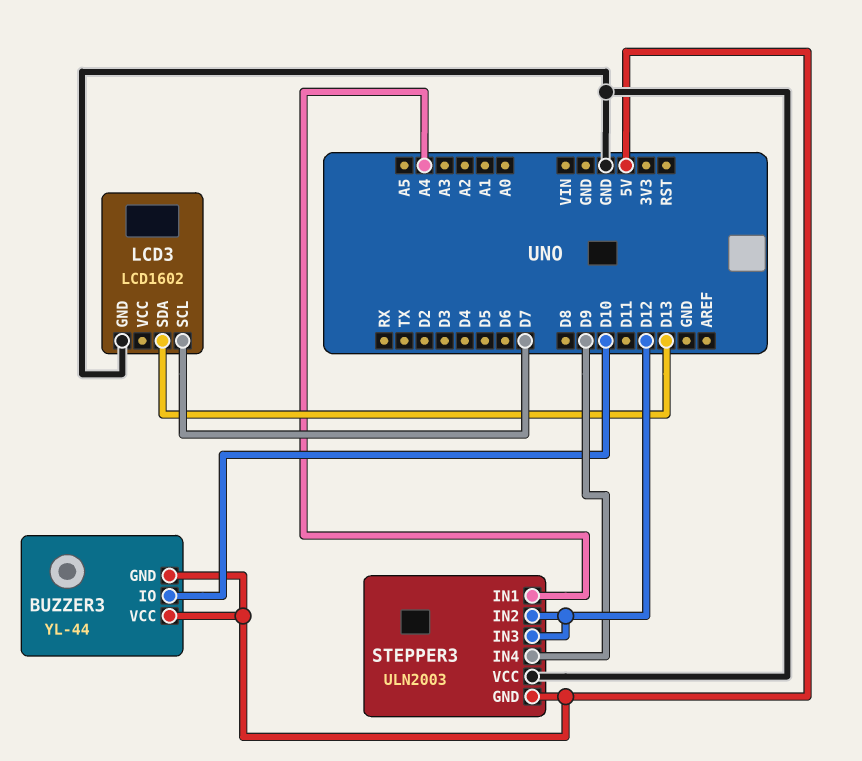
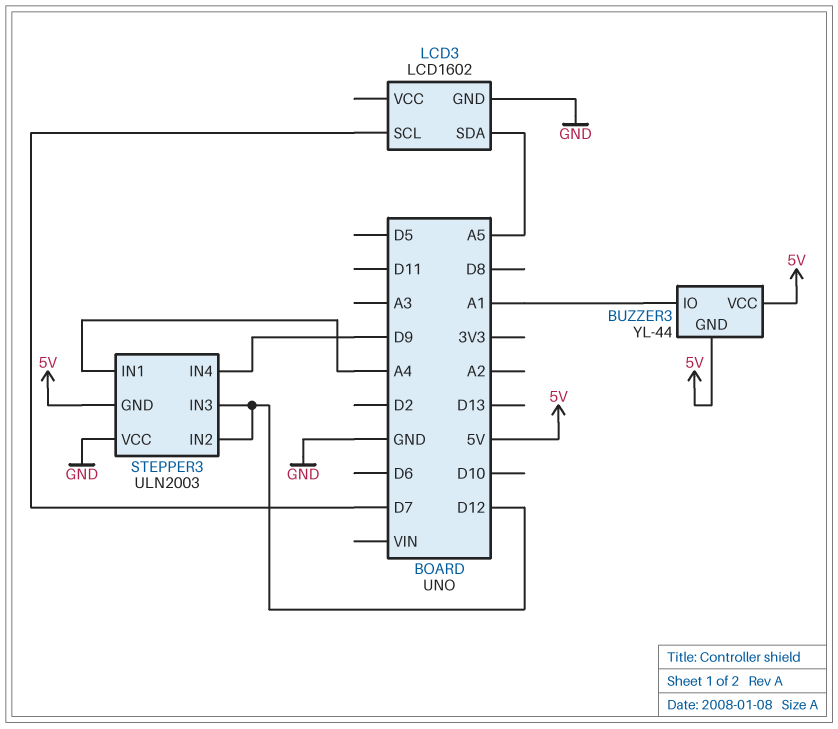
BUZZER3 pin IO: D10 -> A1
LCD3 pin SDA: D13 -> A5

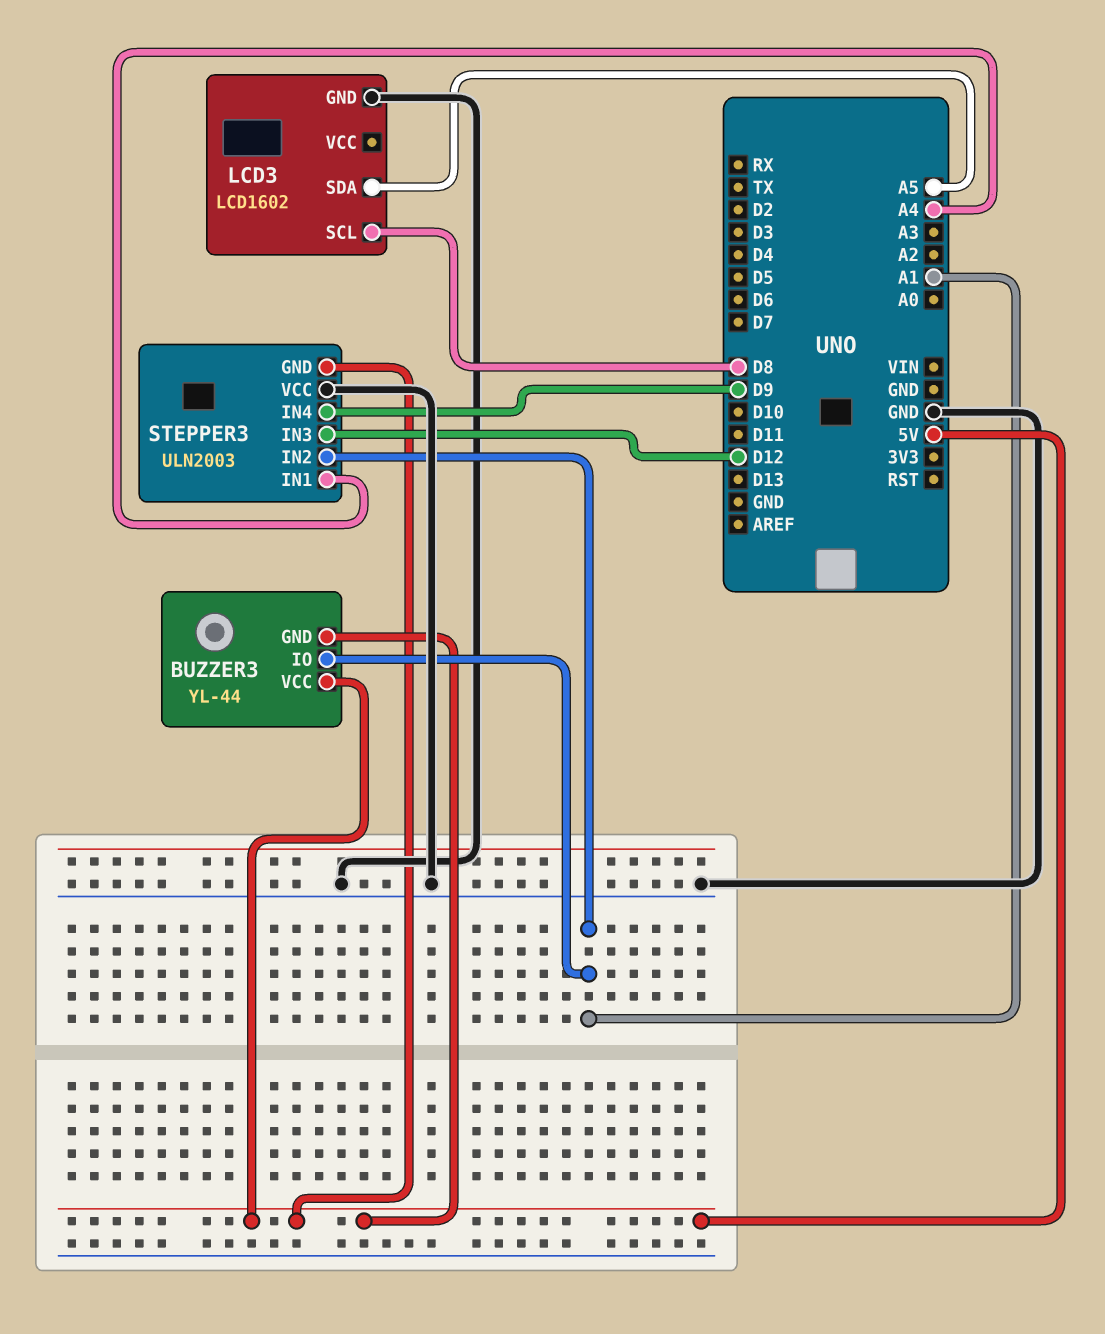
LCD3 pin SCL: D7 -> D8
STEPPER3 pin IN2: D12 -> A1

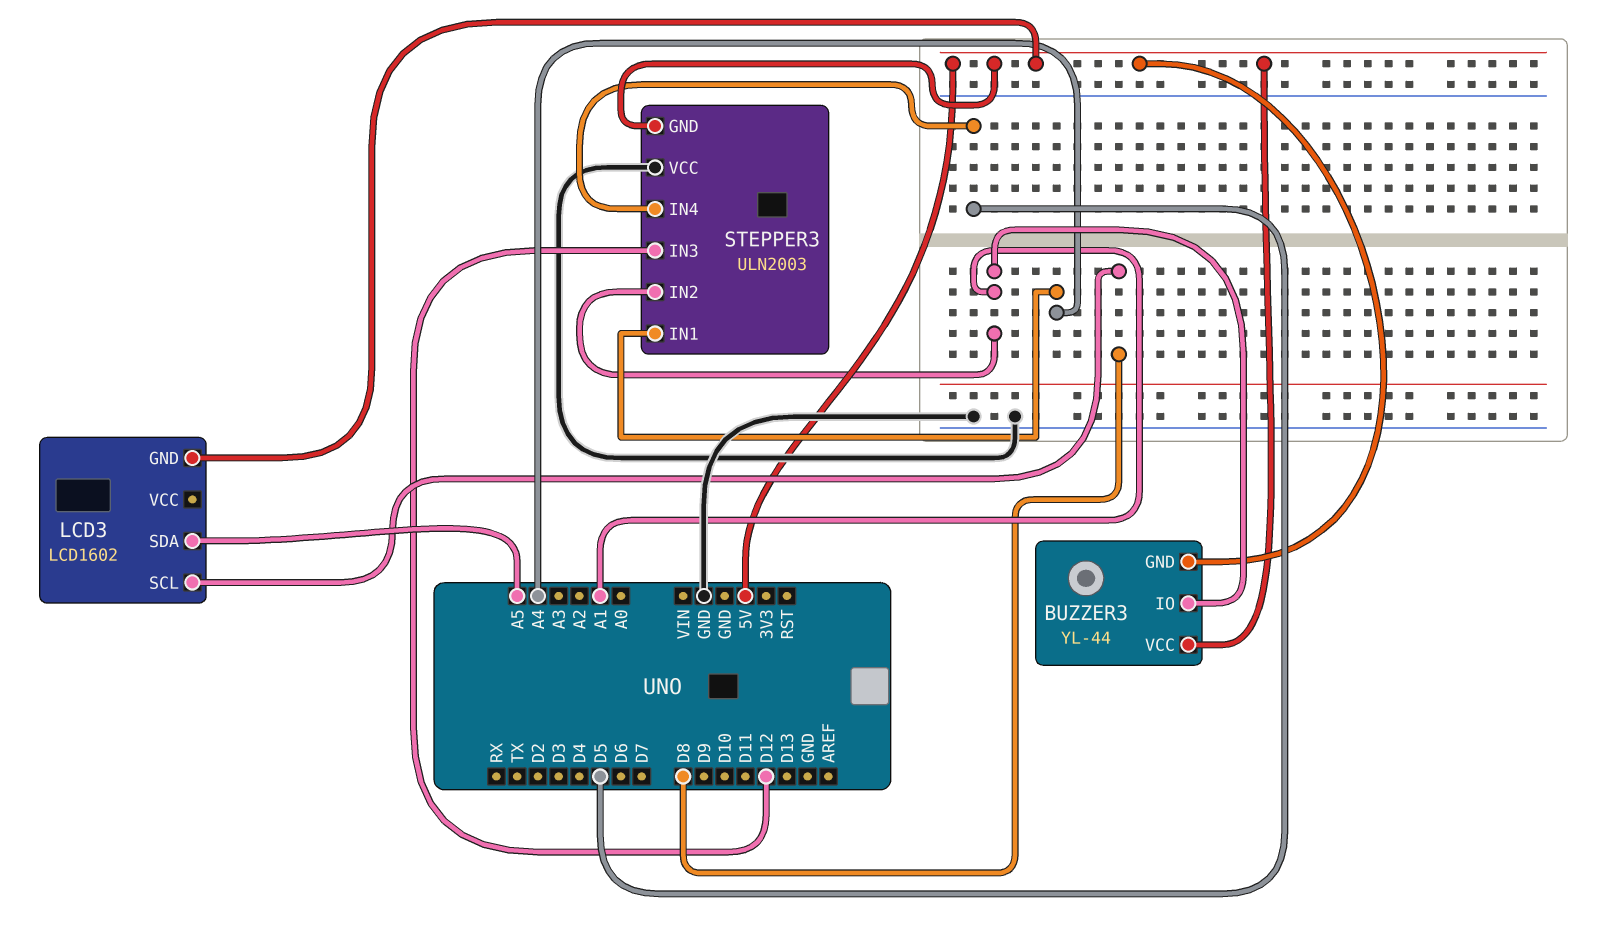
LCD3 pin GND: GND -> 5V
STEPPER3 pin IN4: D9 -> D5

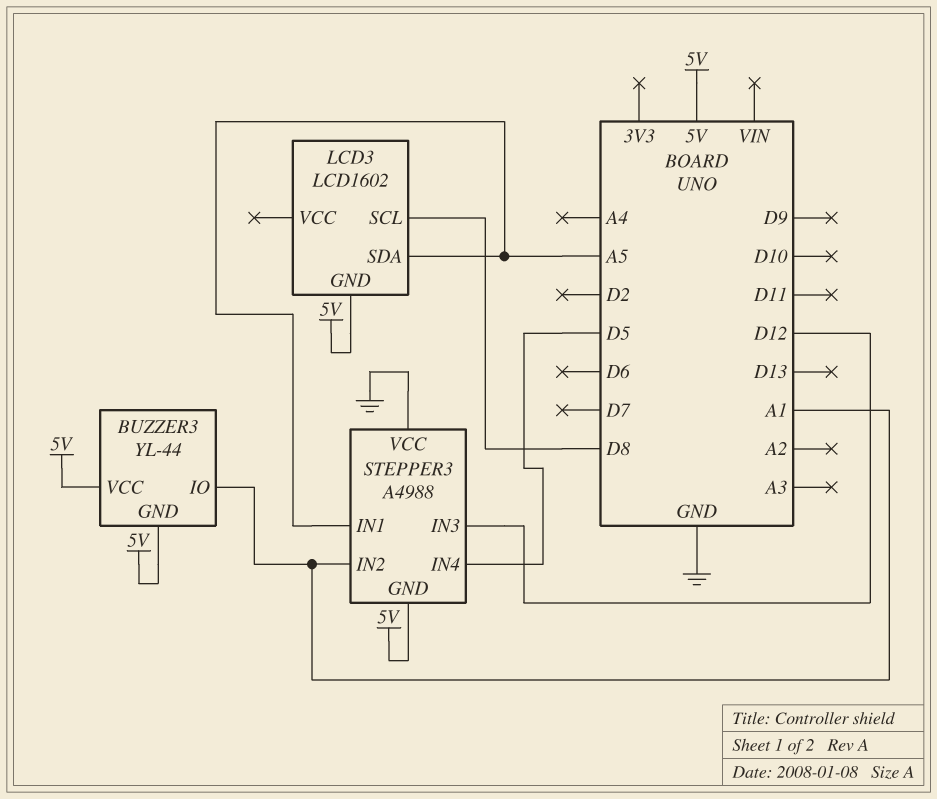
STEPPER3: ULN2003 -> A4988
STEPPER3 pin IN1: A4 -> A5

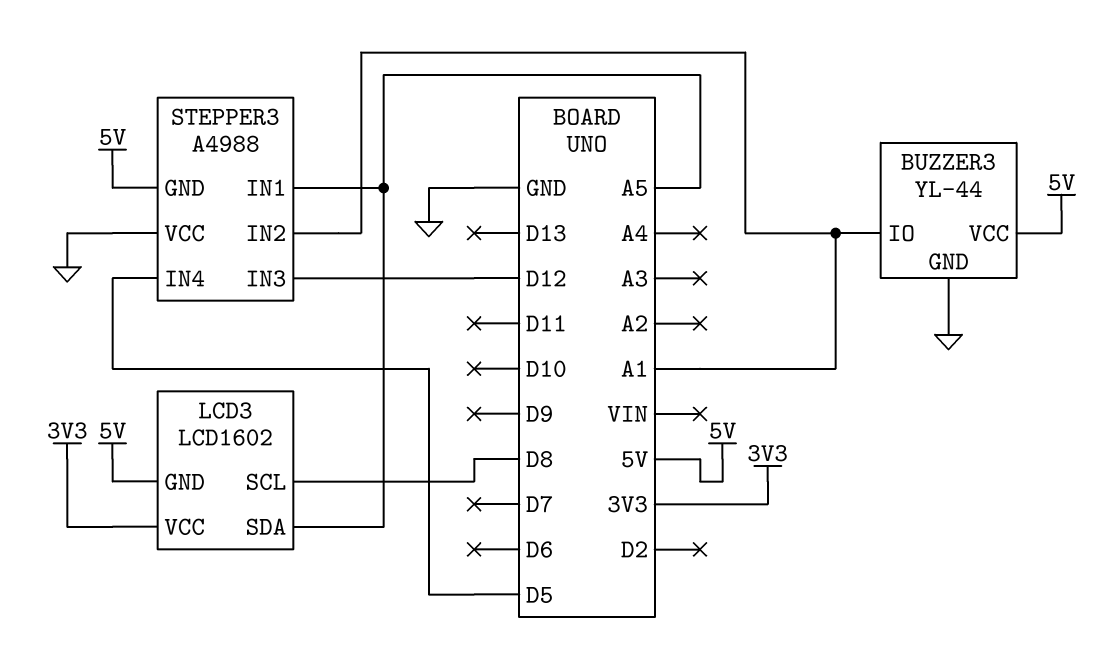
BUZZER3 pin GND: 5V -> GND
LCD3 pin VCC: none -> 3V3

